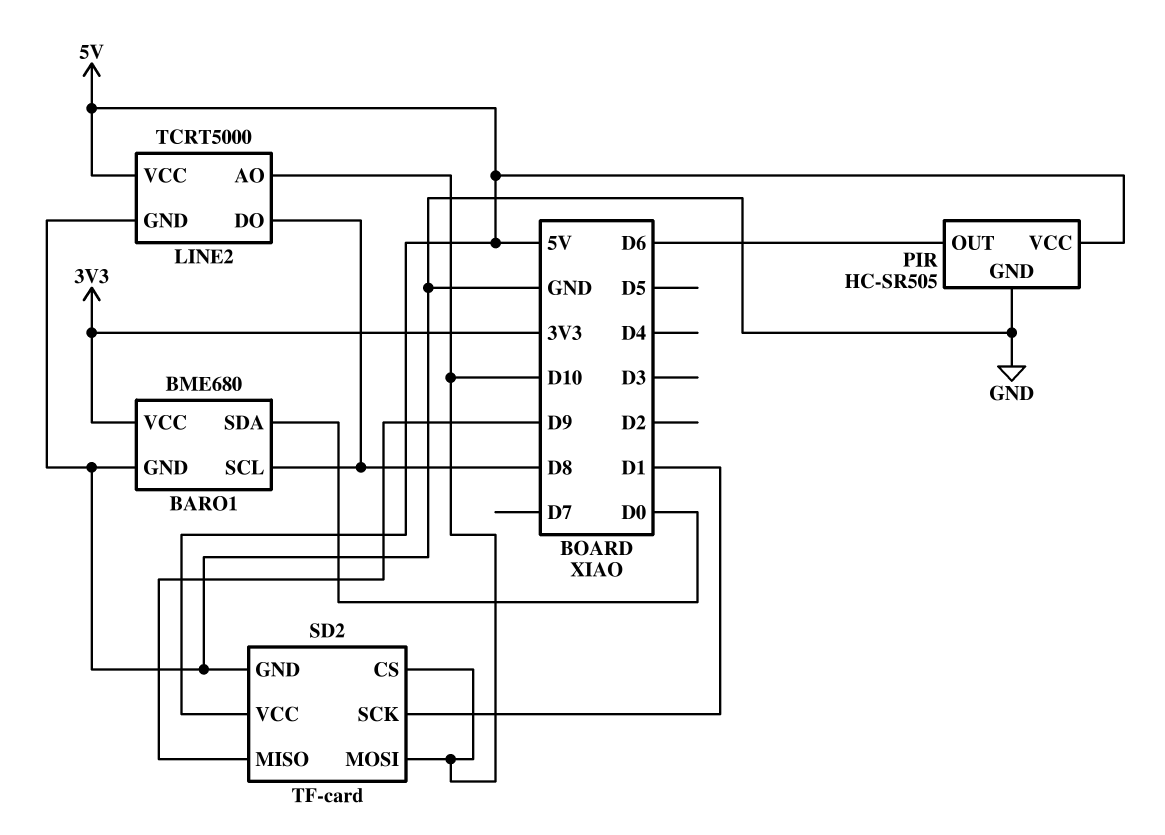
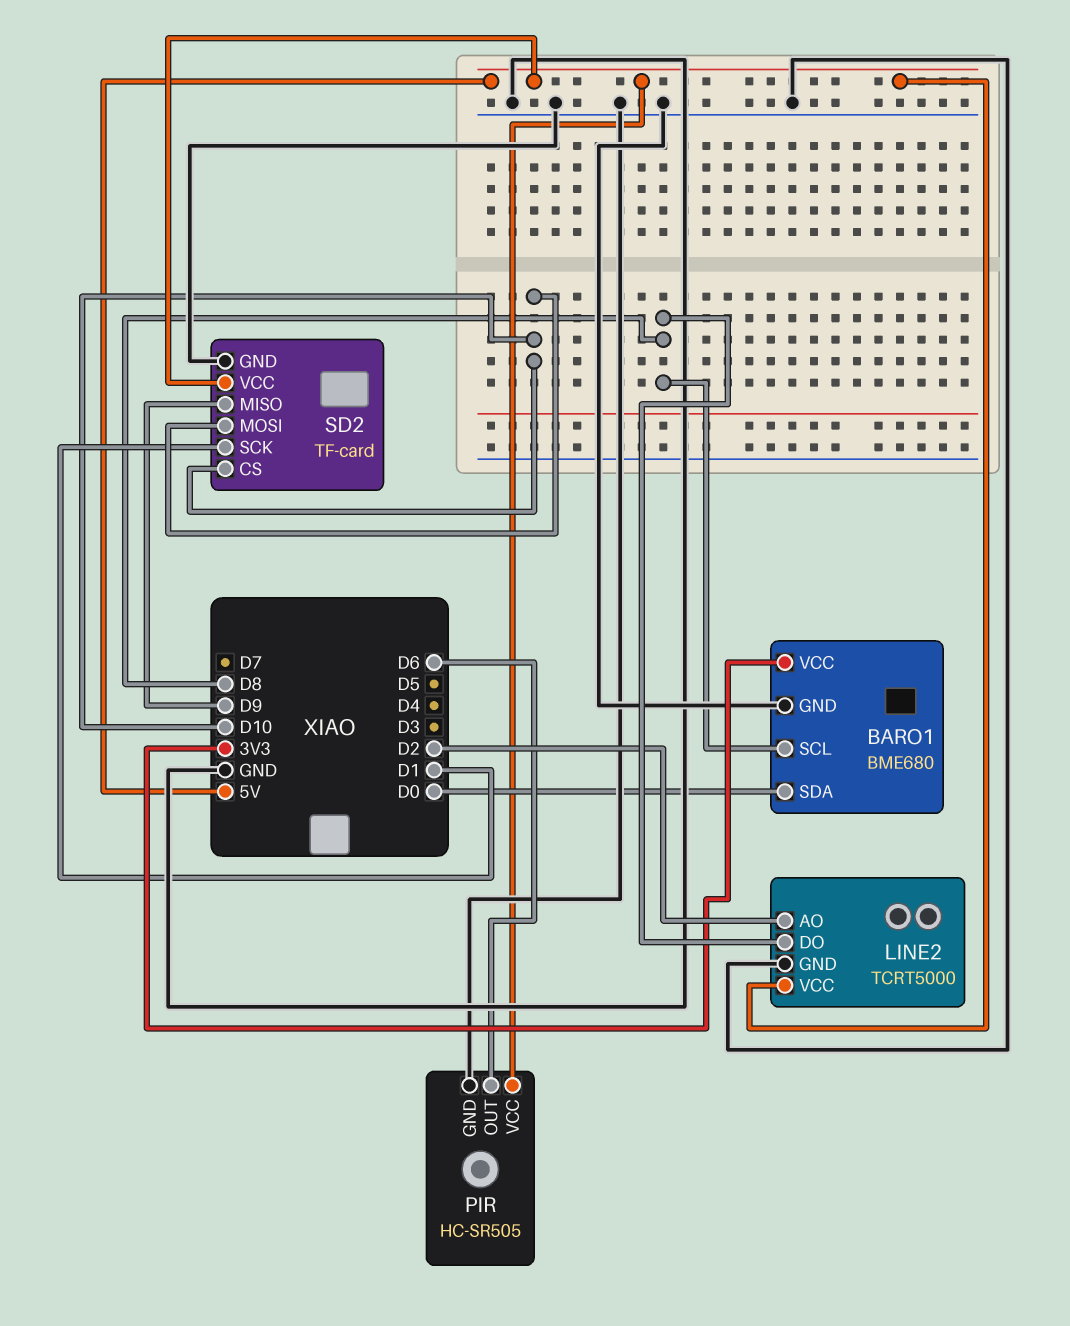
LINE2 pin AO: D10 -> D2

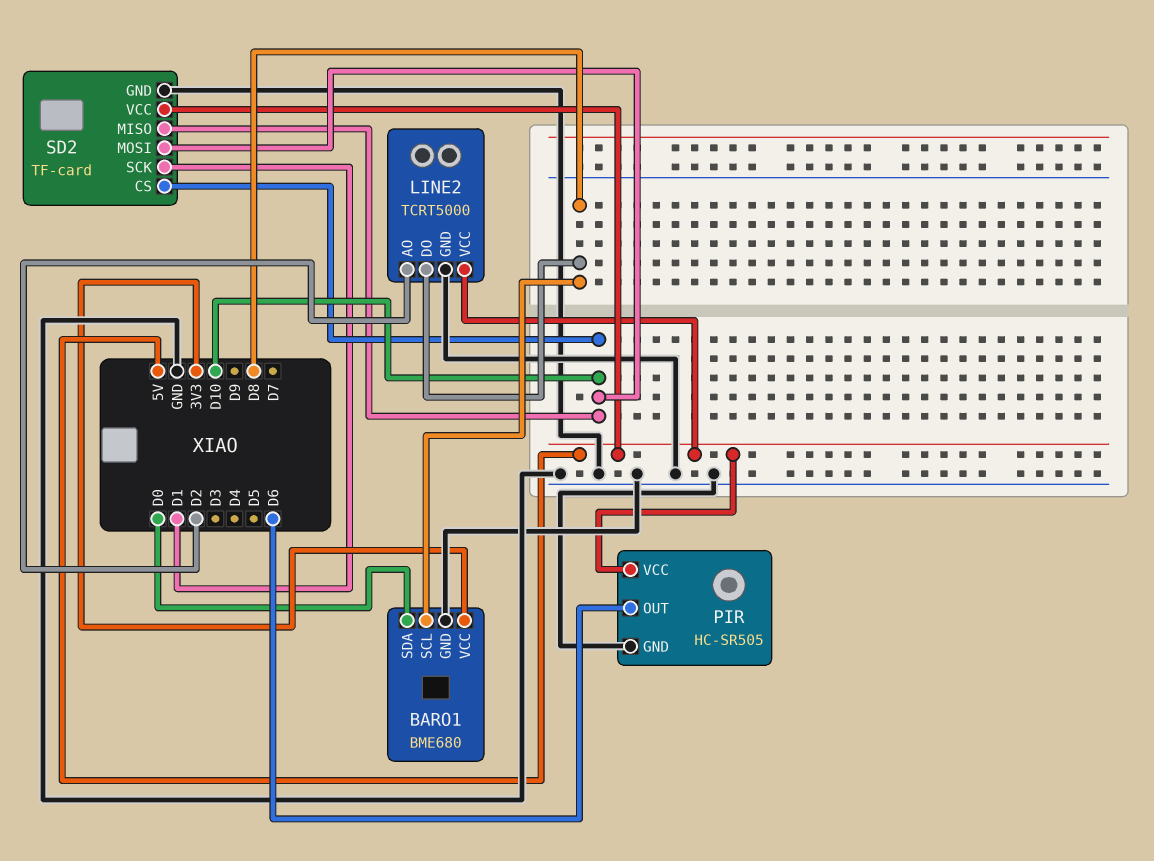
SD2 pin MISO: D9 -> D10

